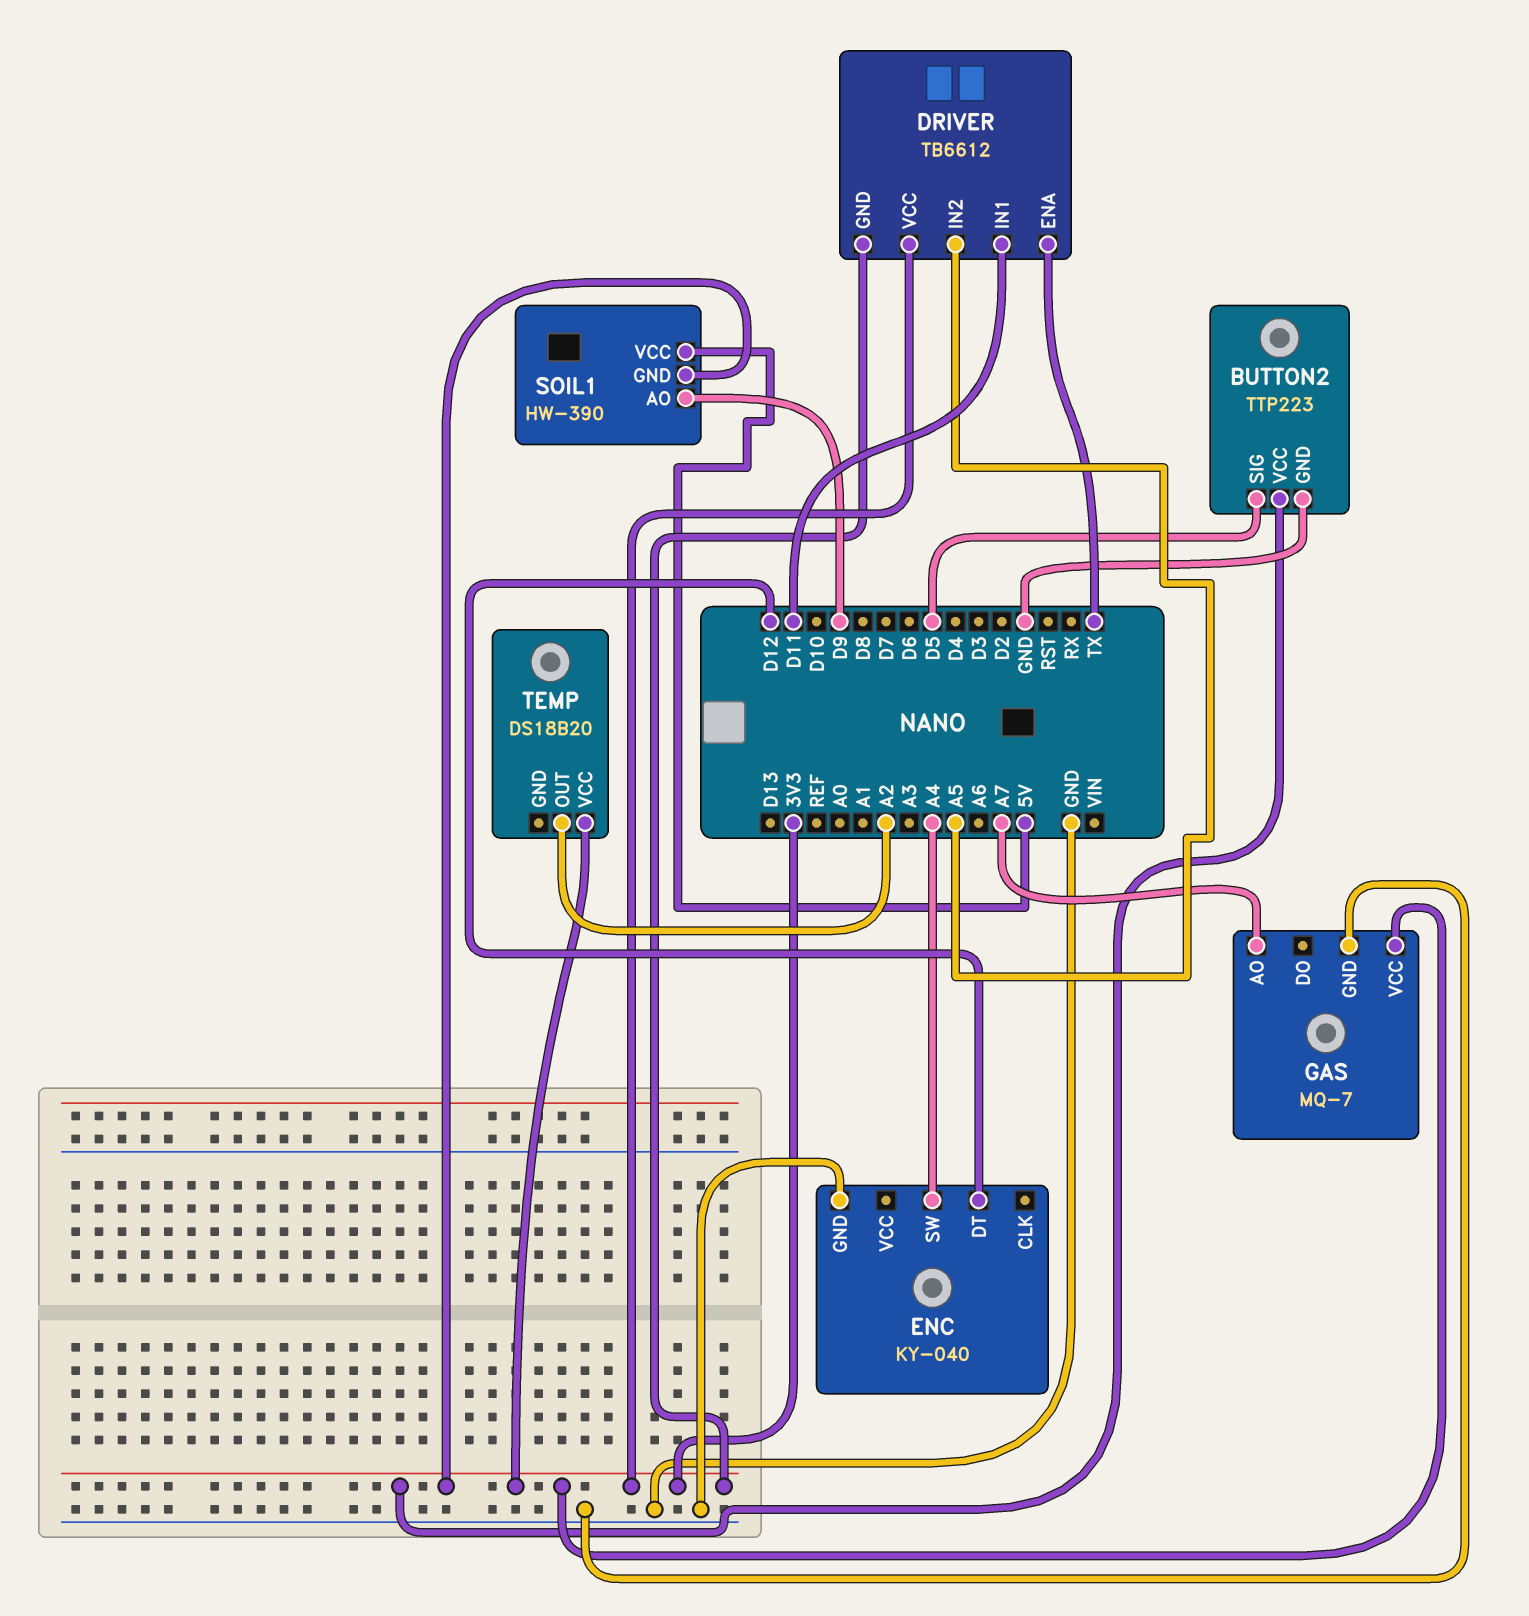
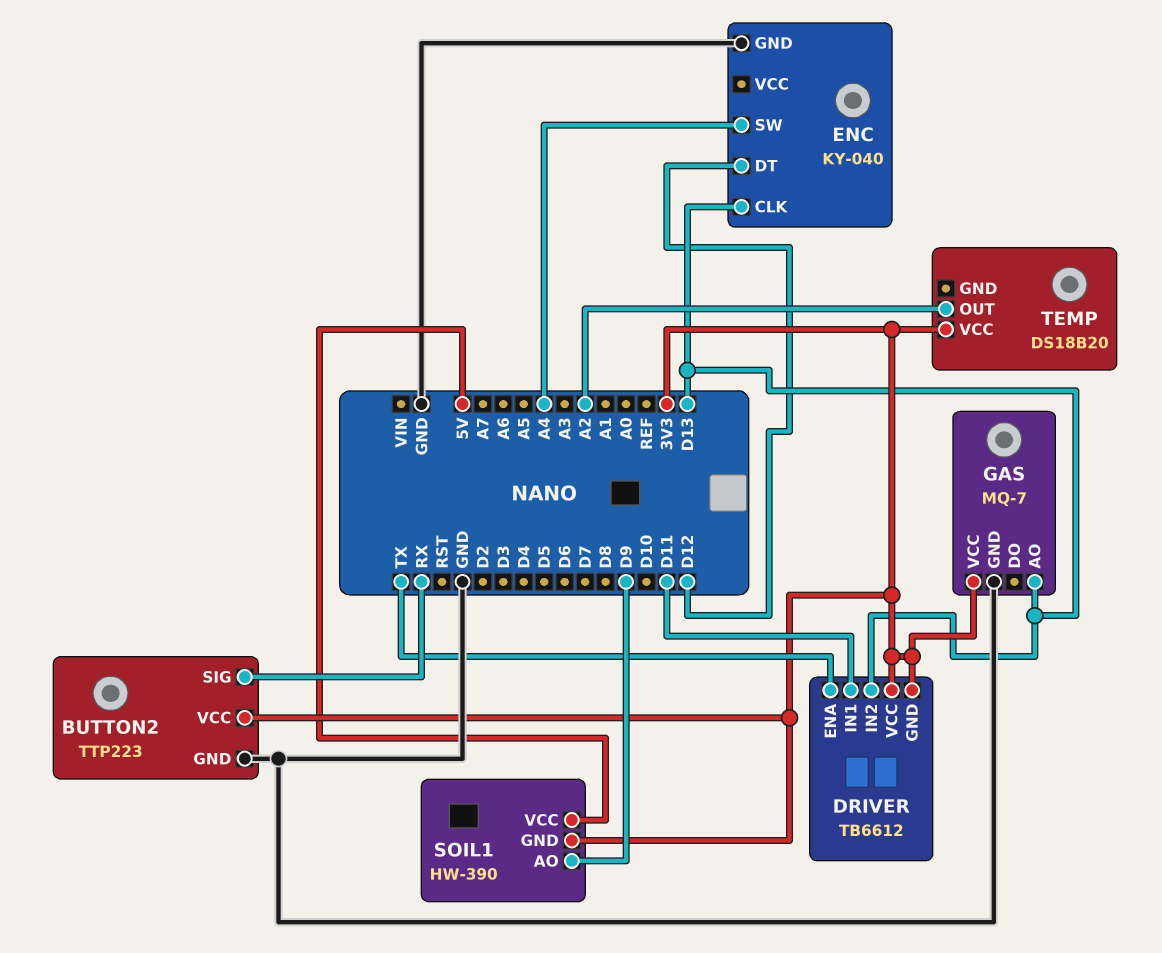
BUTTON2 pin SIG: D5 -> RX
DRIVER pin IN2: A5 -> D13
ENC pin CLK: none -> D13
GAS pin AO: A7 -> D13

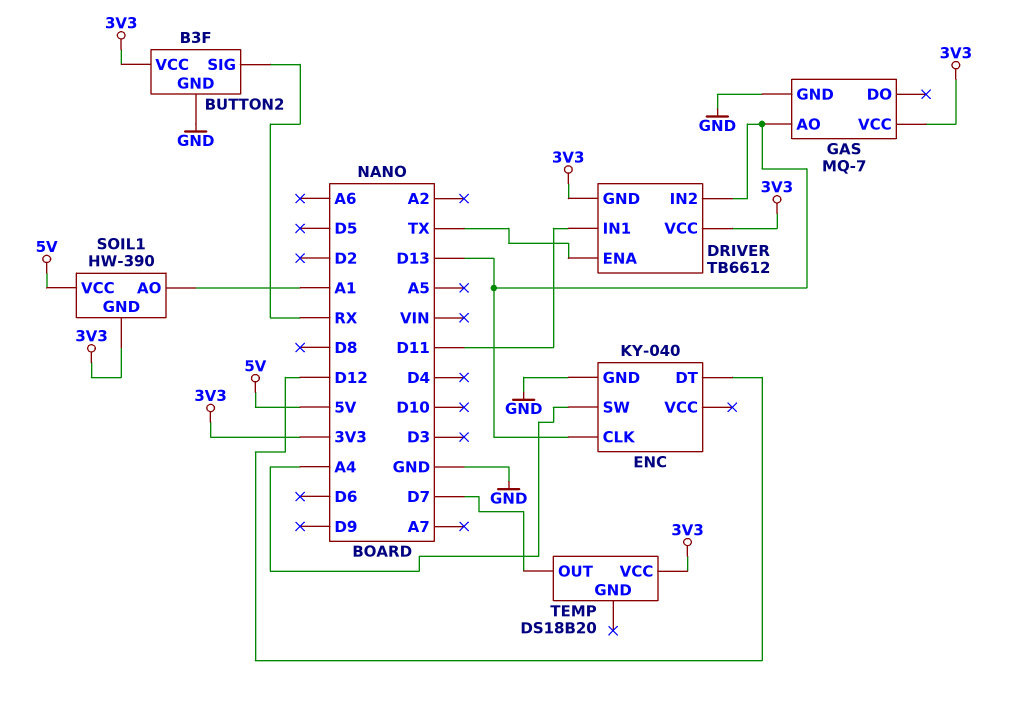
BUTTON2: TTP223 -> B3F
SOIL1 pin AO: D9 -> A1
TEMP pin OUT: A2 -> D7

